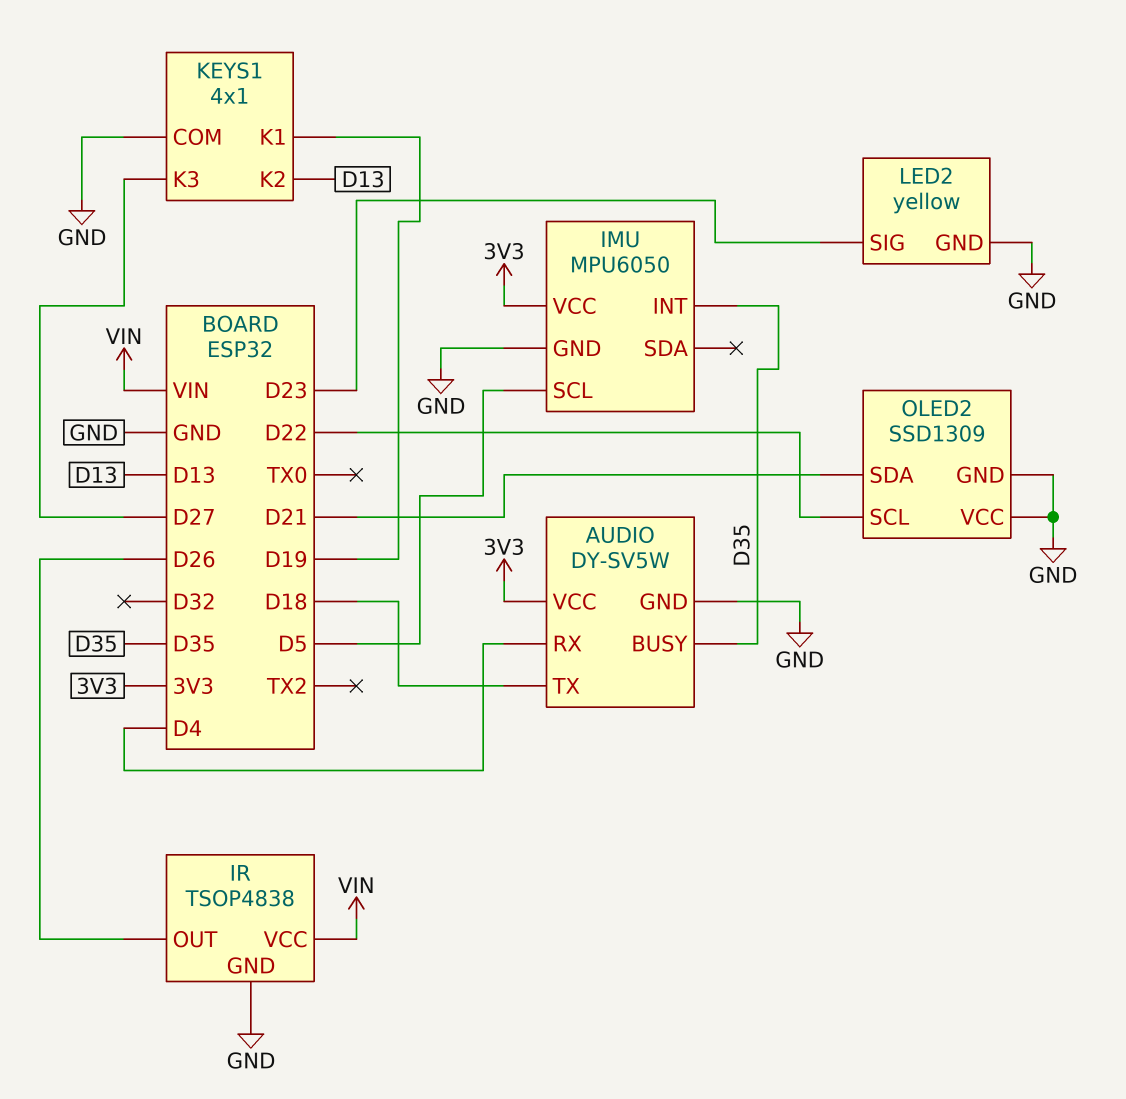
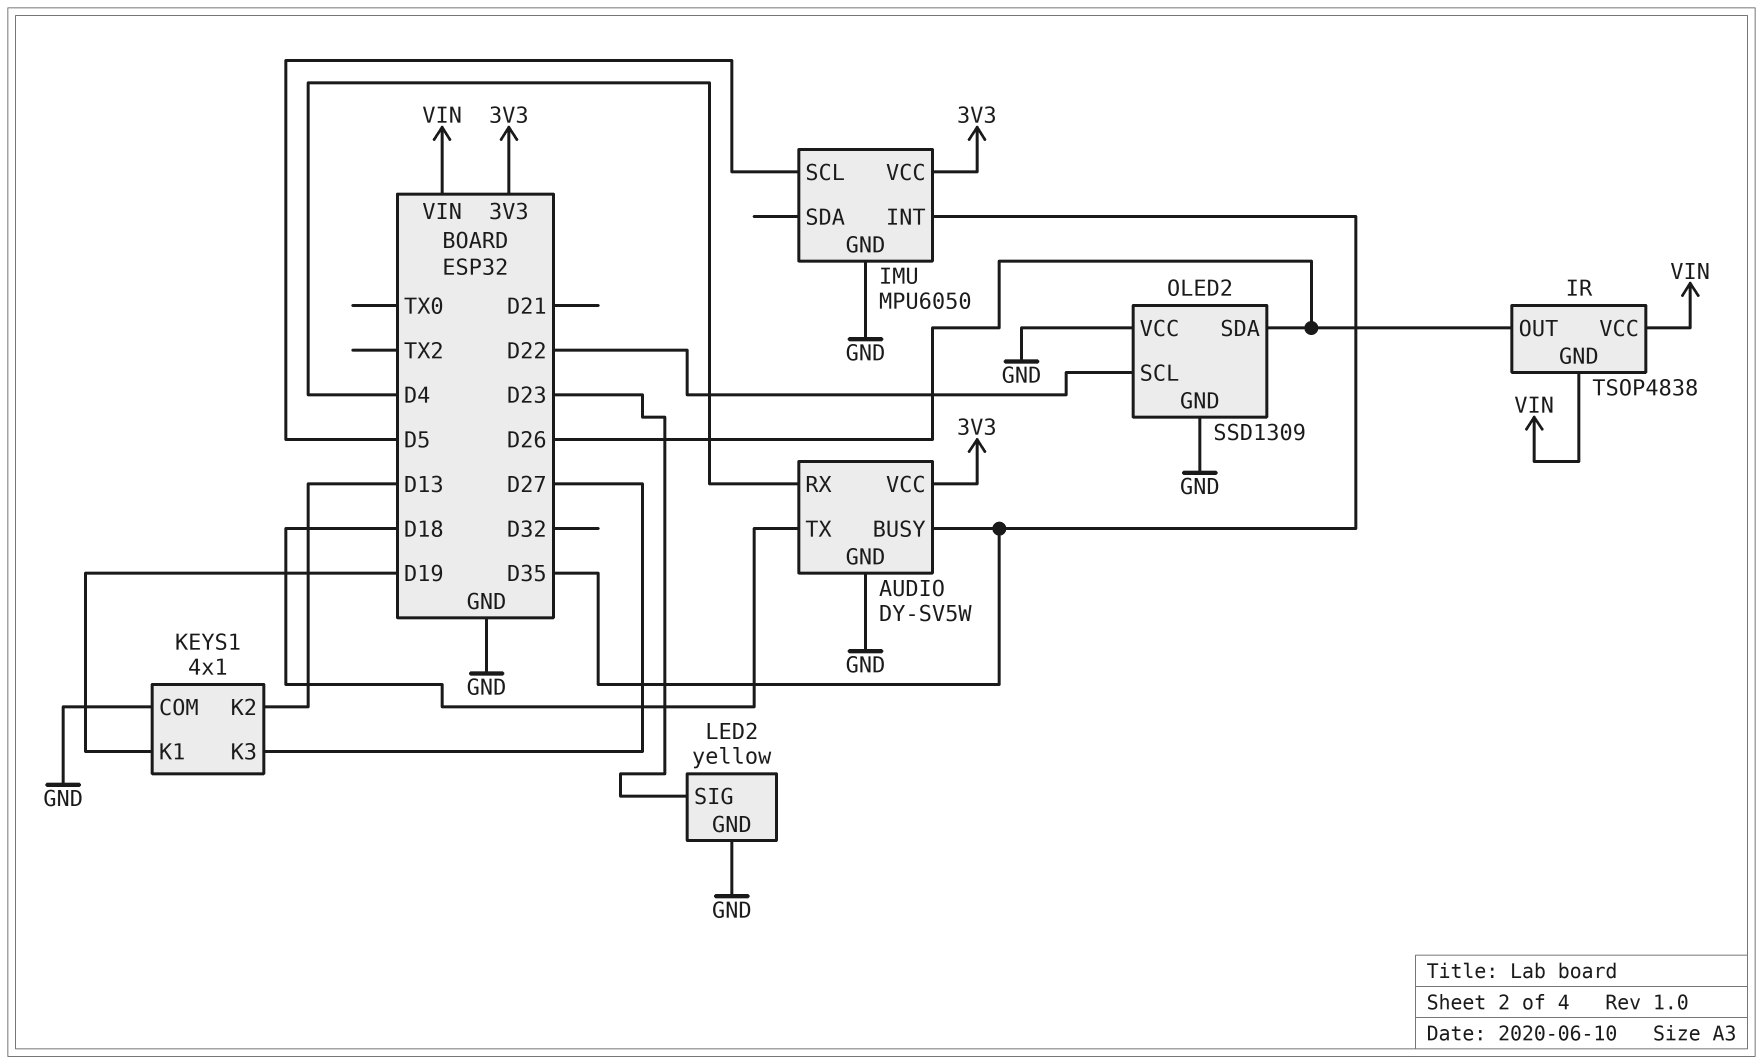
IR pin GND: GND -> VIN
OLED2 pin SDA: D21 -> D26

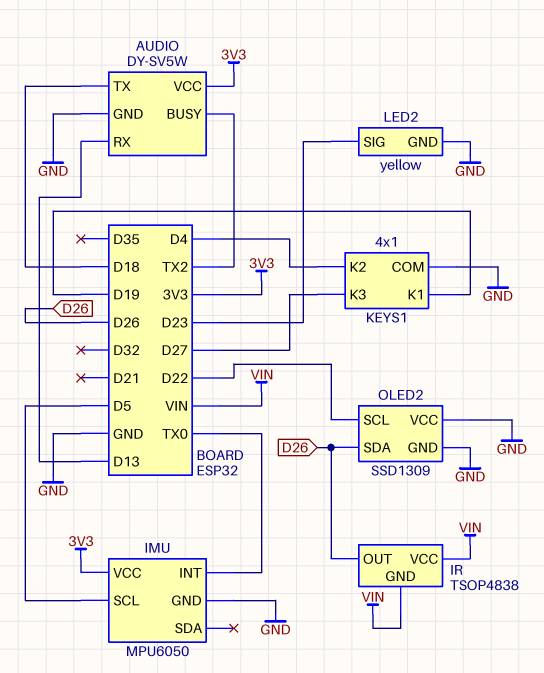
AUDIO pin BUSY: D35 -> TX2
AUDIO pin RX: D4 -> D13
IMU pin INT: D35 -> TX0
KEYS1 pin K2: D13 -> D4

